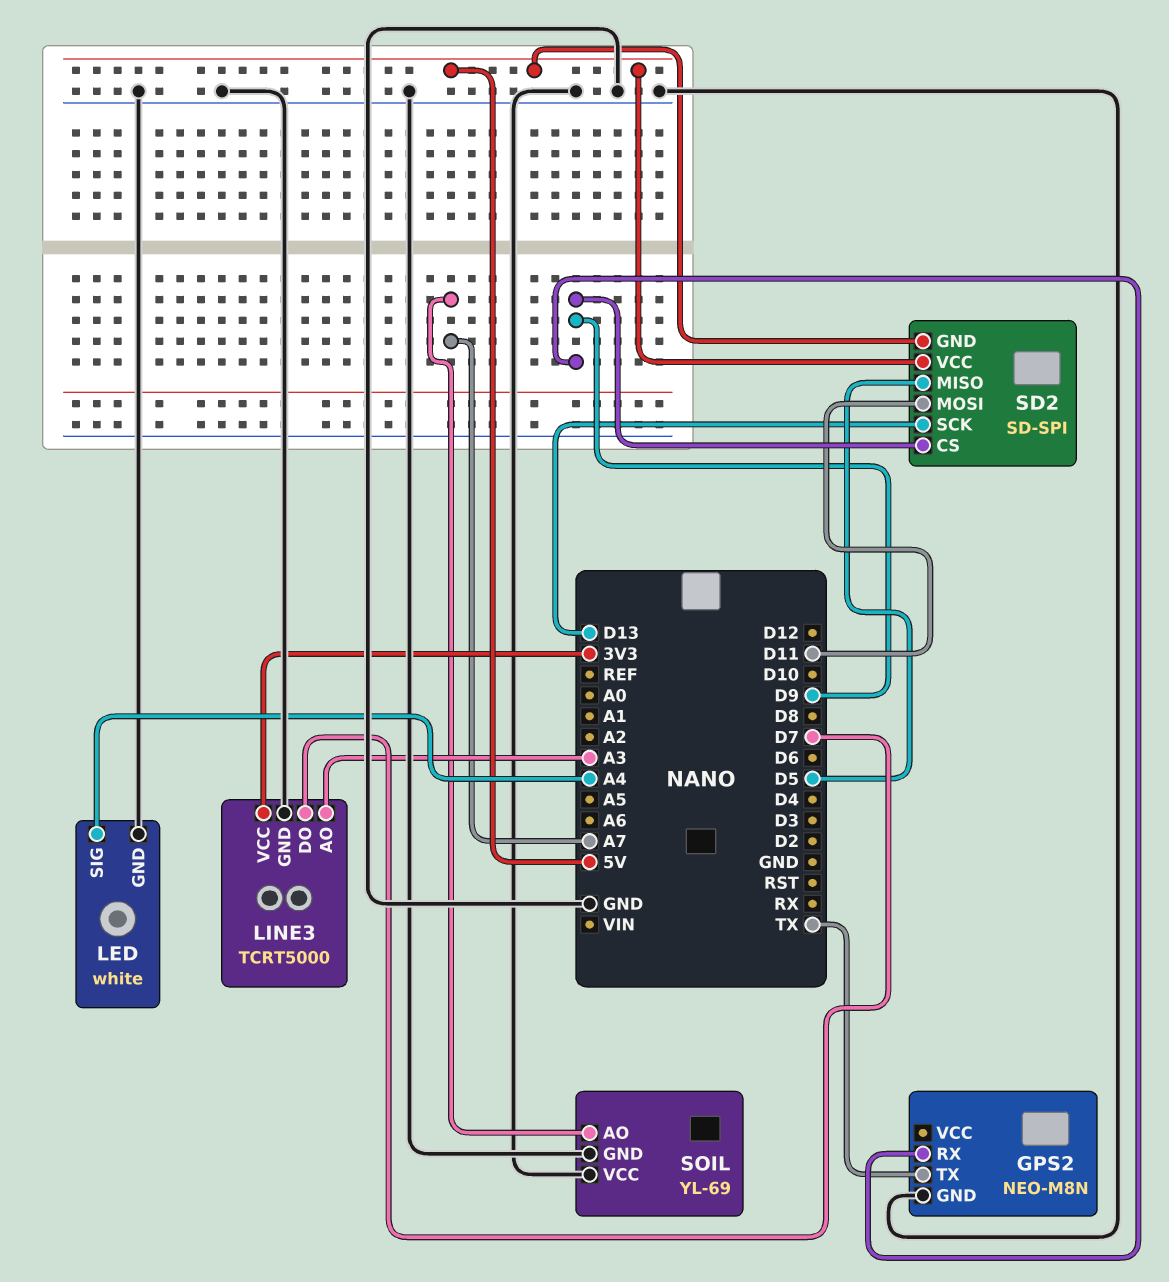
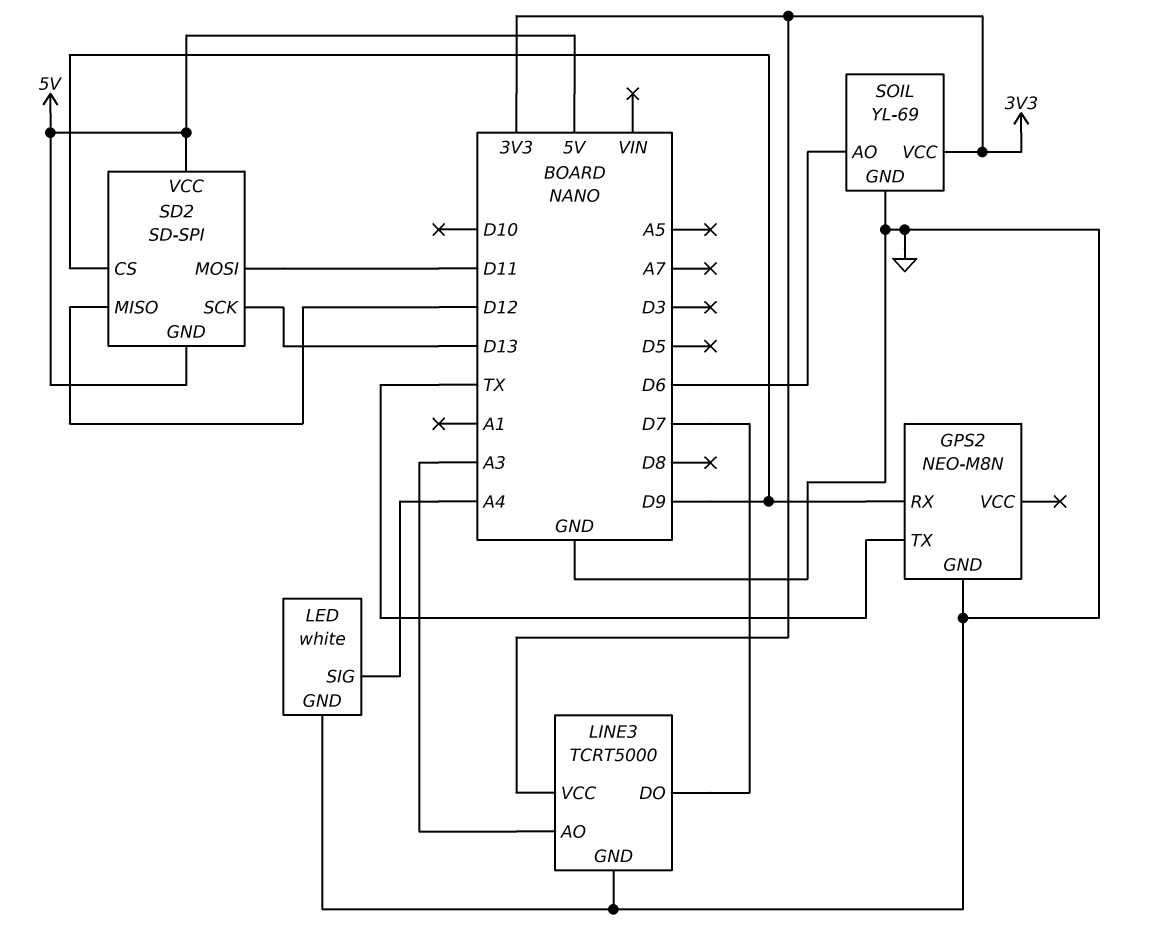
SD2 pin MISO: D5 -> D12
SOIL pin AO: A7 -> D6
SOIL pin VCC: GND -> 3V3

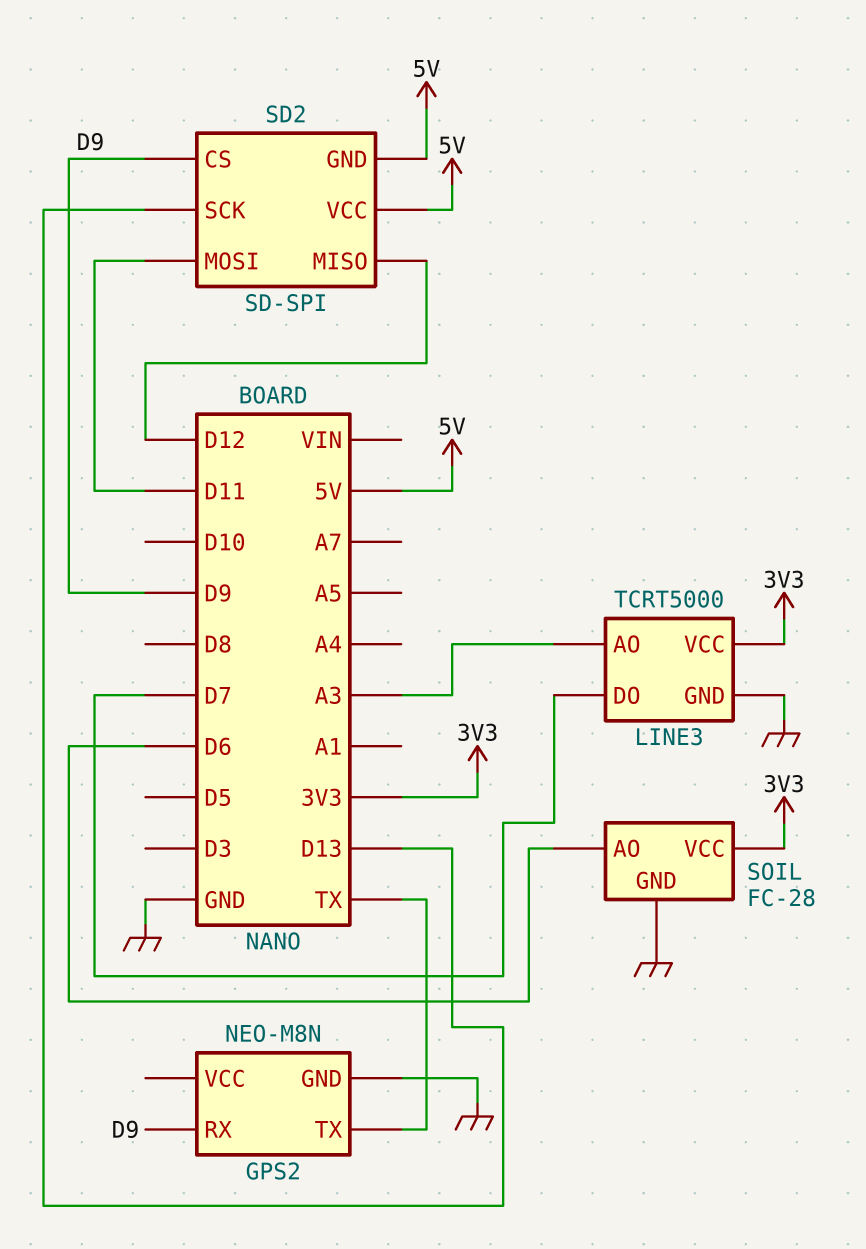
LED: white -> none
LED pin GND: GND -> none
LED pin SIG: A4 -> none
SOIL: YL-69 -> FC-28

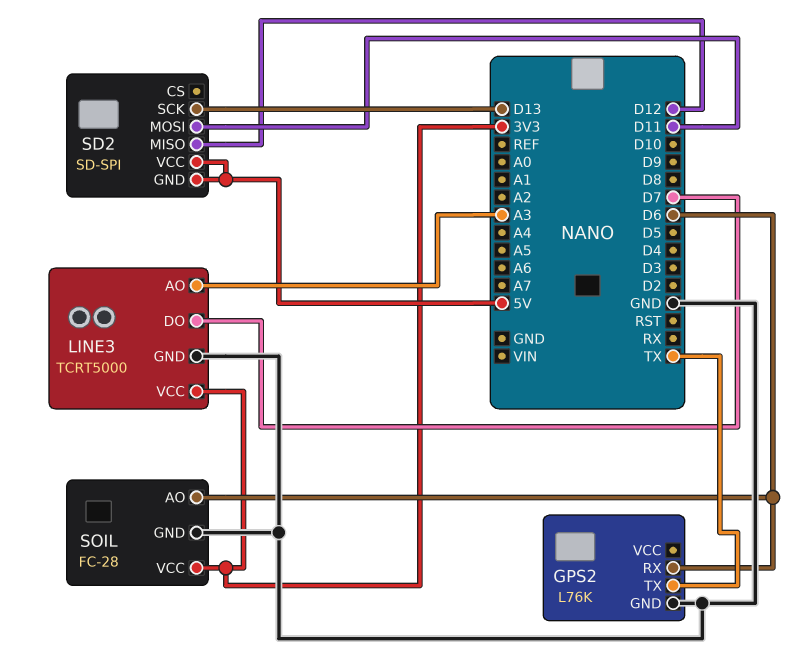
GPS2: NEO-M8N -> L76K
GPS2 pin RX: D9 -> D6
SD2 pin CS: D9 -> none

